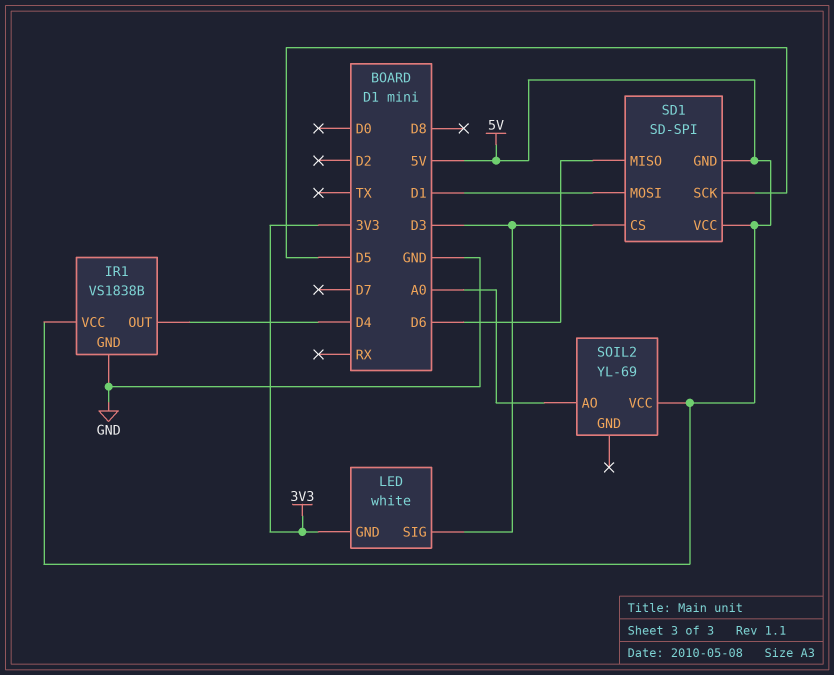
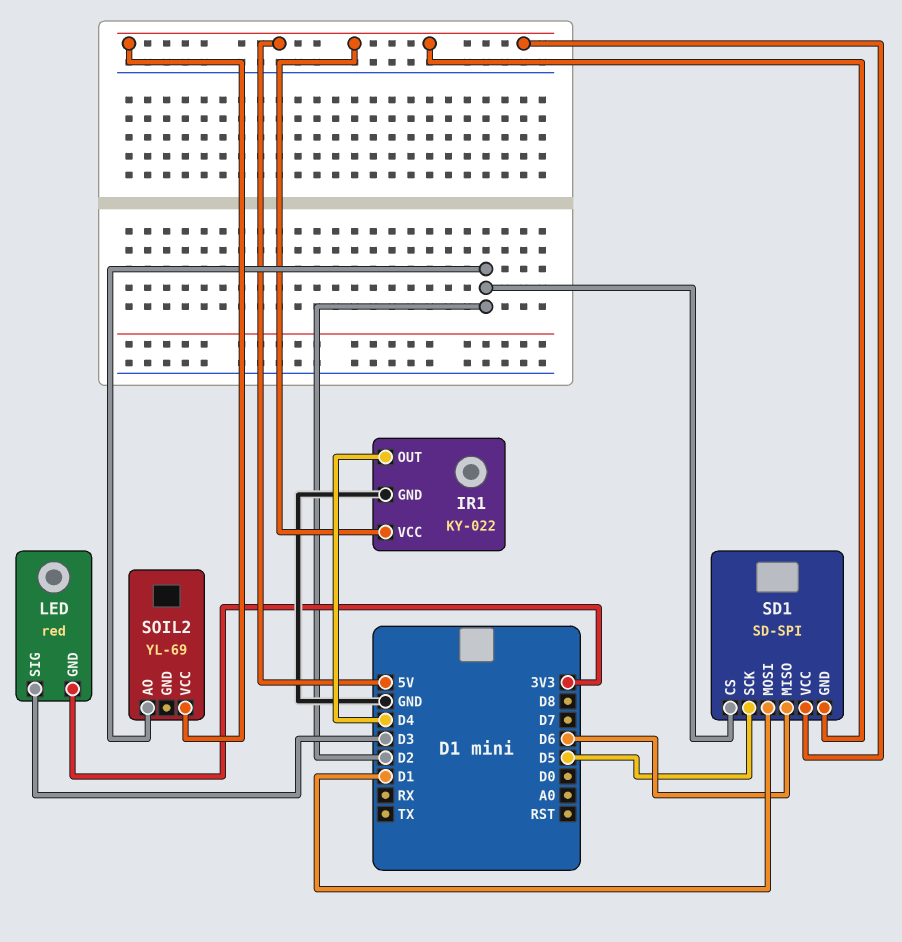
IR1: VS1838B -> KY-022
LED: white -> red
SD1 pin CS: D3 -> D2
SOIL2 pin AO: A0 -> D2

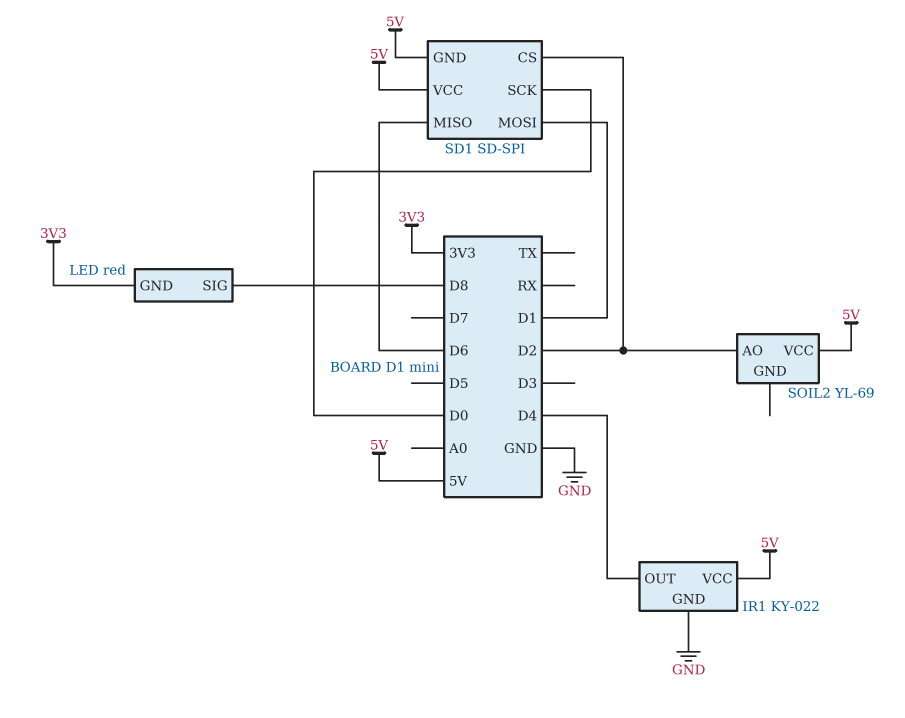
LED pin SIG: D3 -> D8
SD1 pin SCK: D5 -> D0

